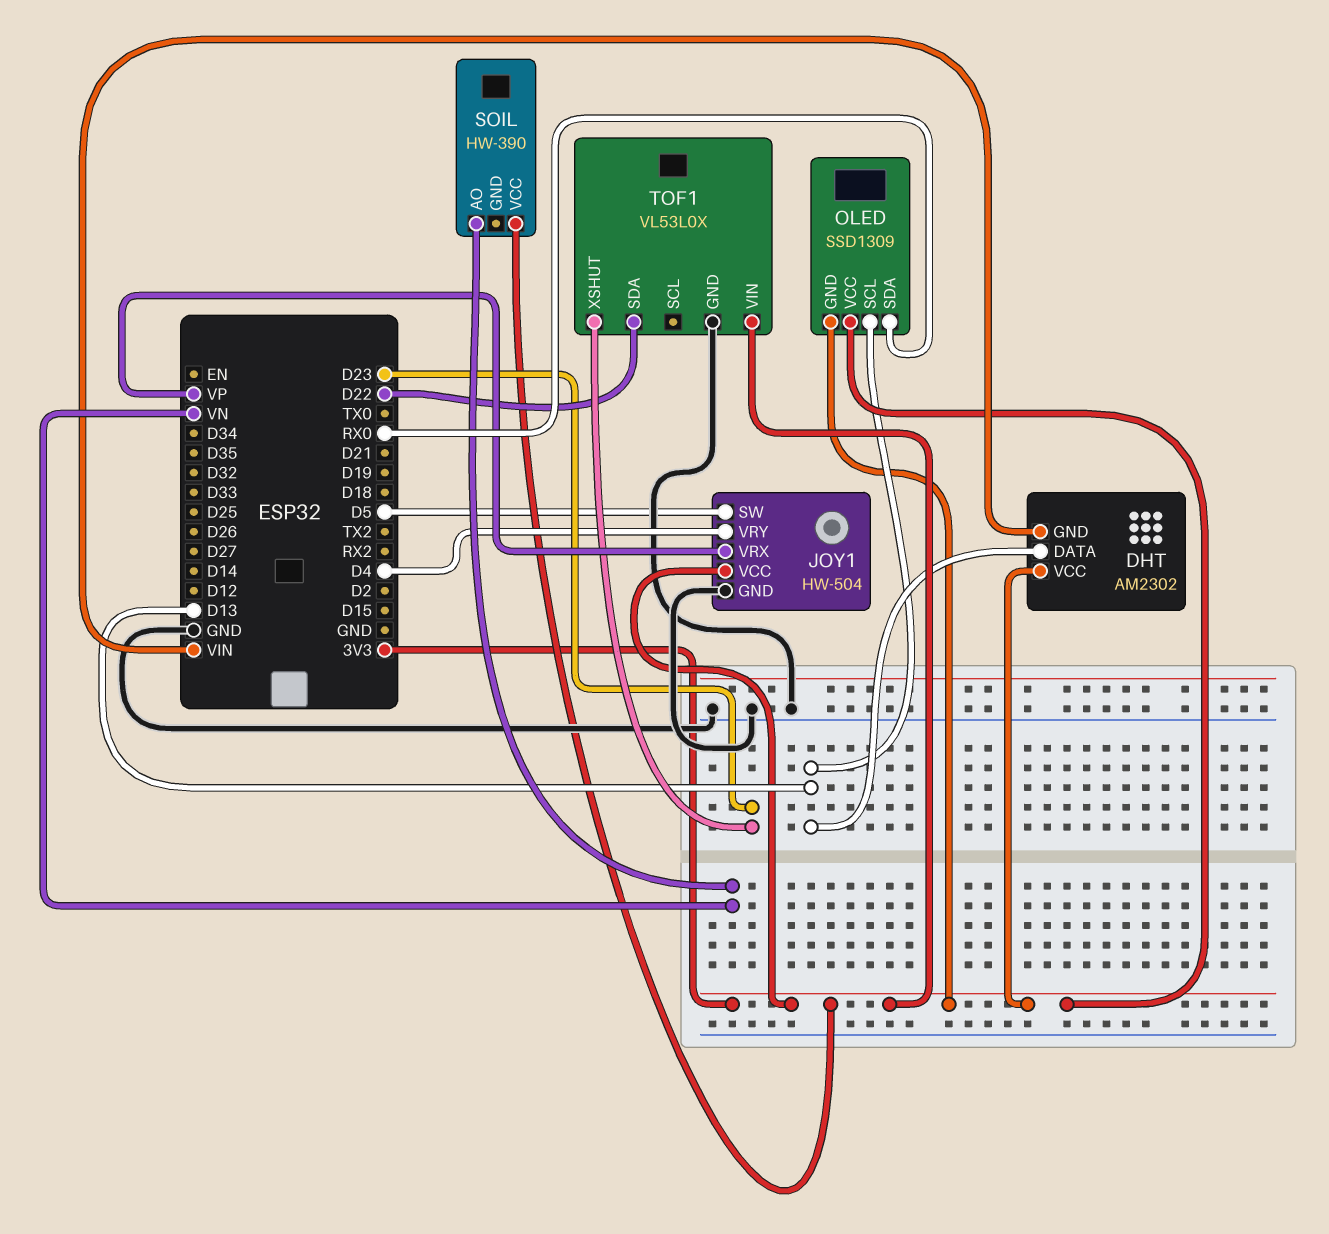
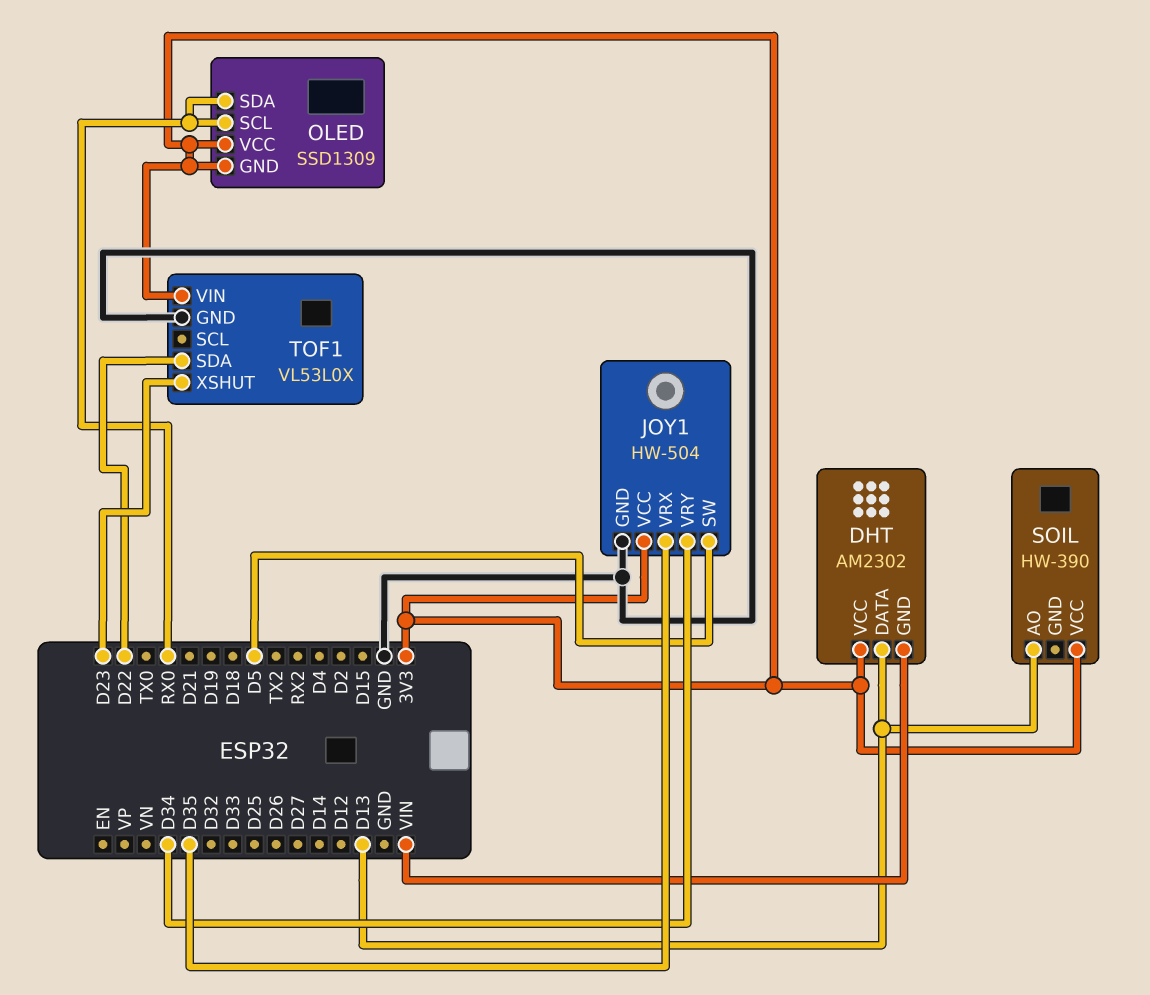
JOY1 pin VRX: VP -> D35
JOY1 pin VRY: D4 -> D34
OLED pin SCL: D13 -> RX0
SOIL pin AO: VN -> D13

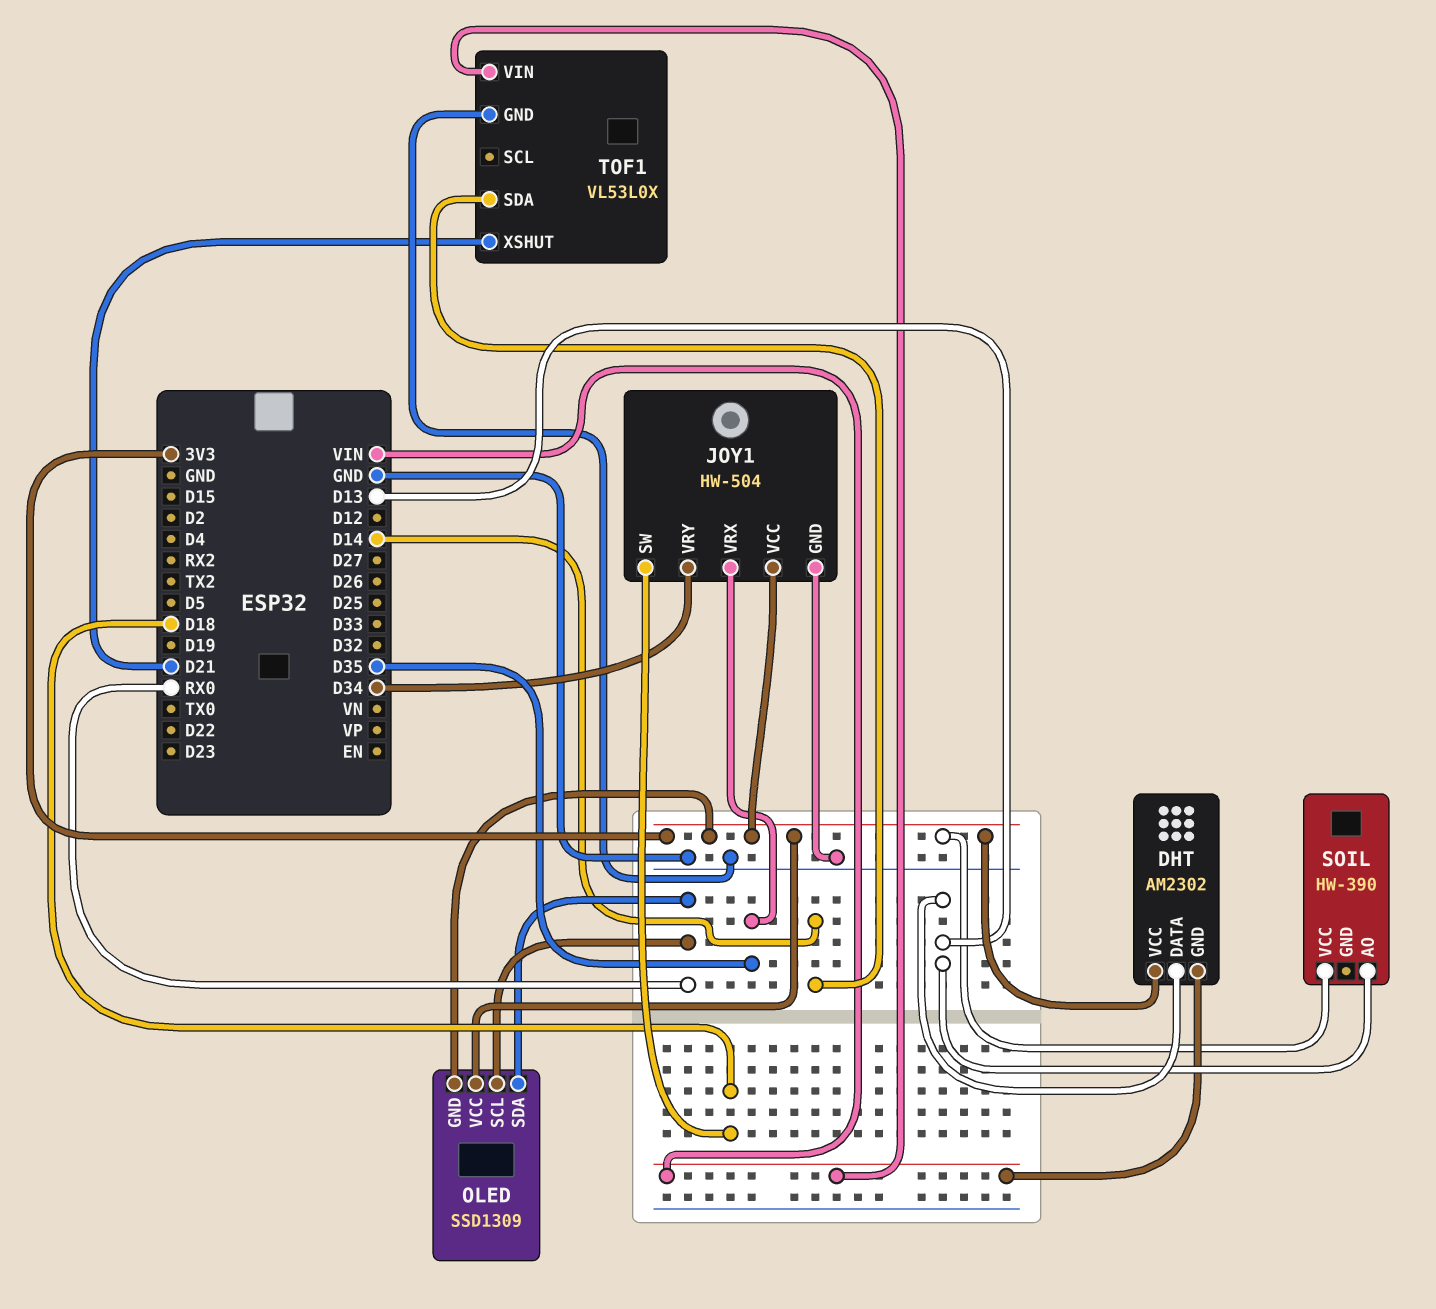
JOY1 pin SW: D5 -> D18
TOF1 pin SDA: D22 -> D14
TOF1 pin VIN: 3V3 -> VIN
TOF1 pin XSHUT: D23 -> D21

